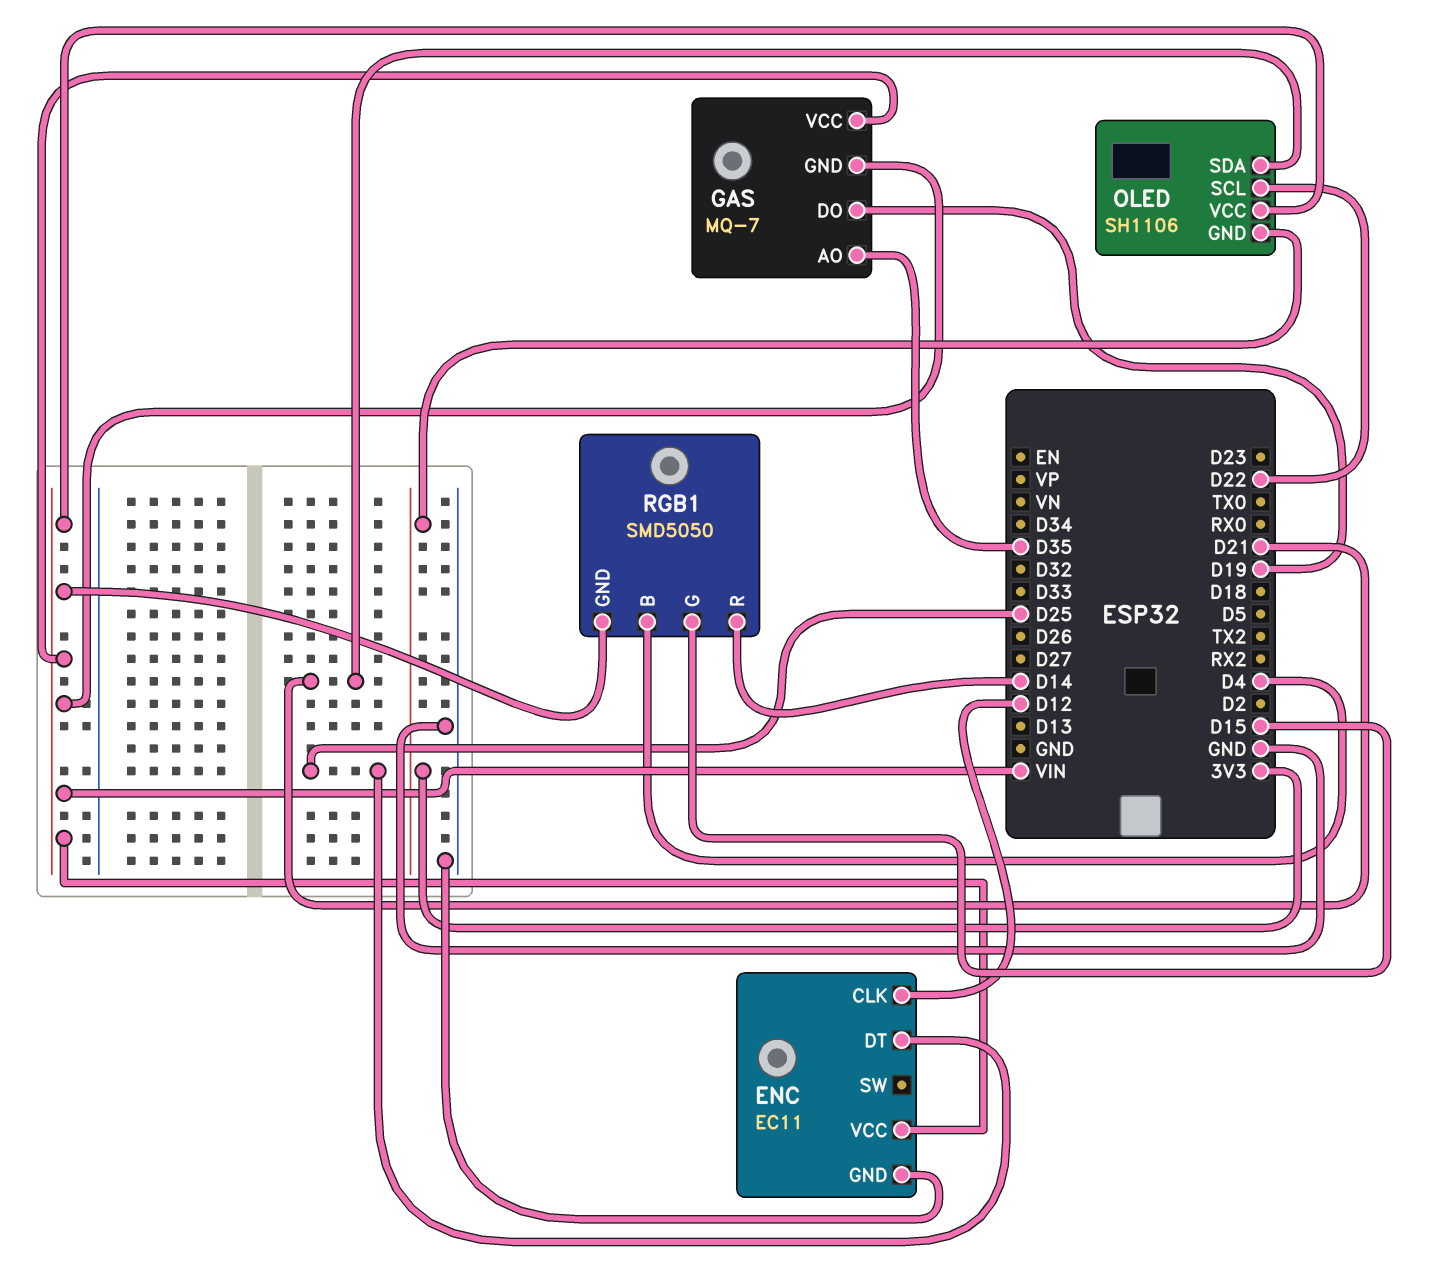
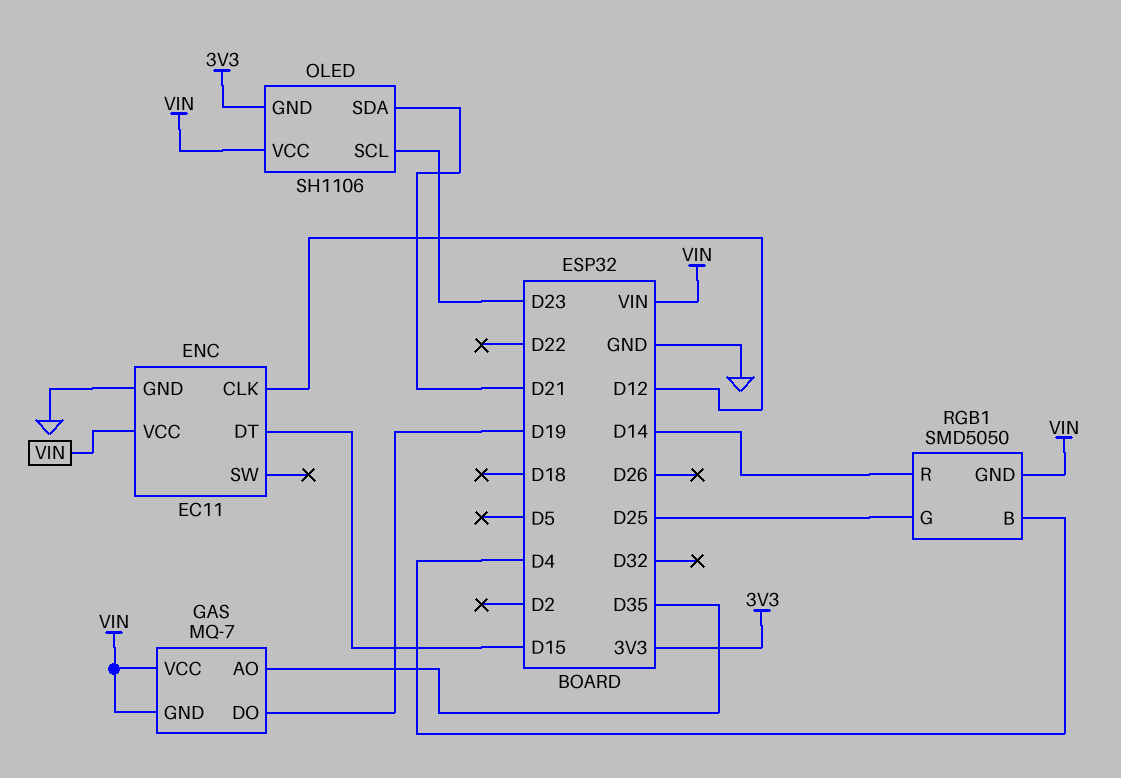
ENC pin DT: D25 -> D15
OLED pin SCL: D22 -> D23
RGB1 pin G: D15 -> D25

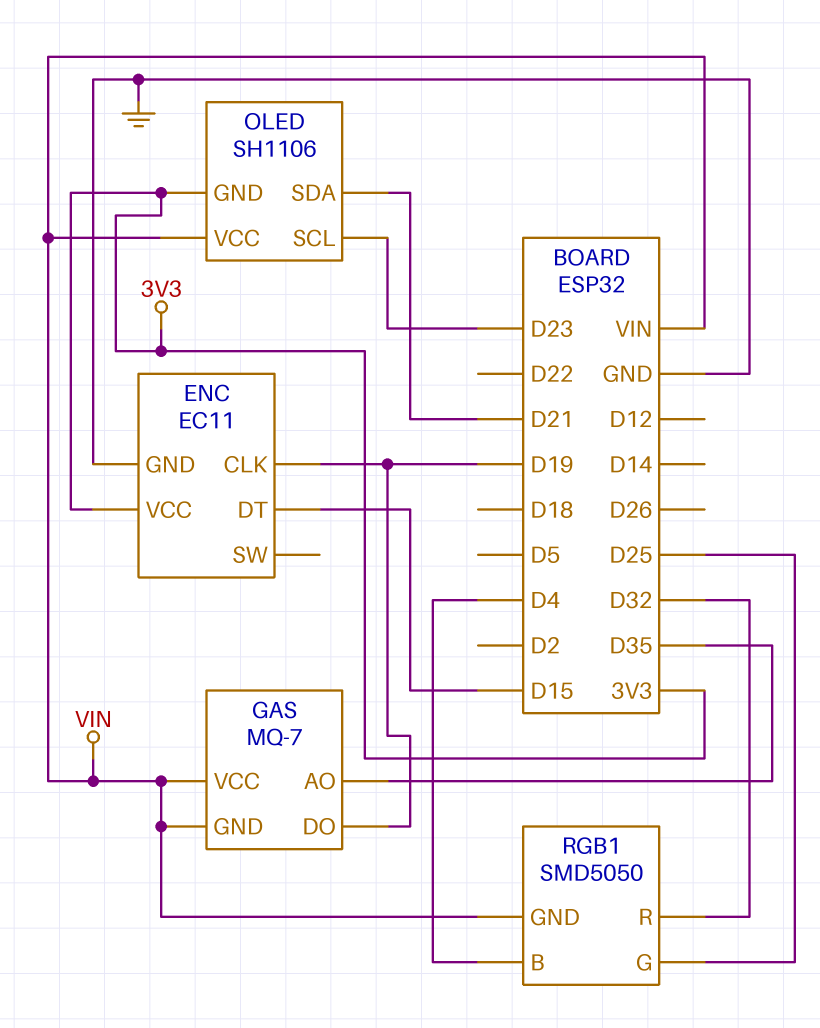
ENC pin CLK: D12 -> D19
ENC pin VCC: VIN -> 3V3
RGB1 pin R: D14 -> D32

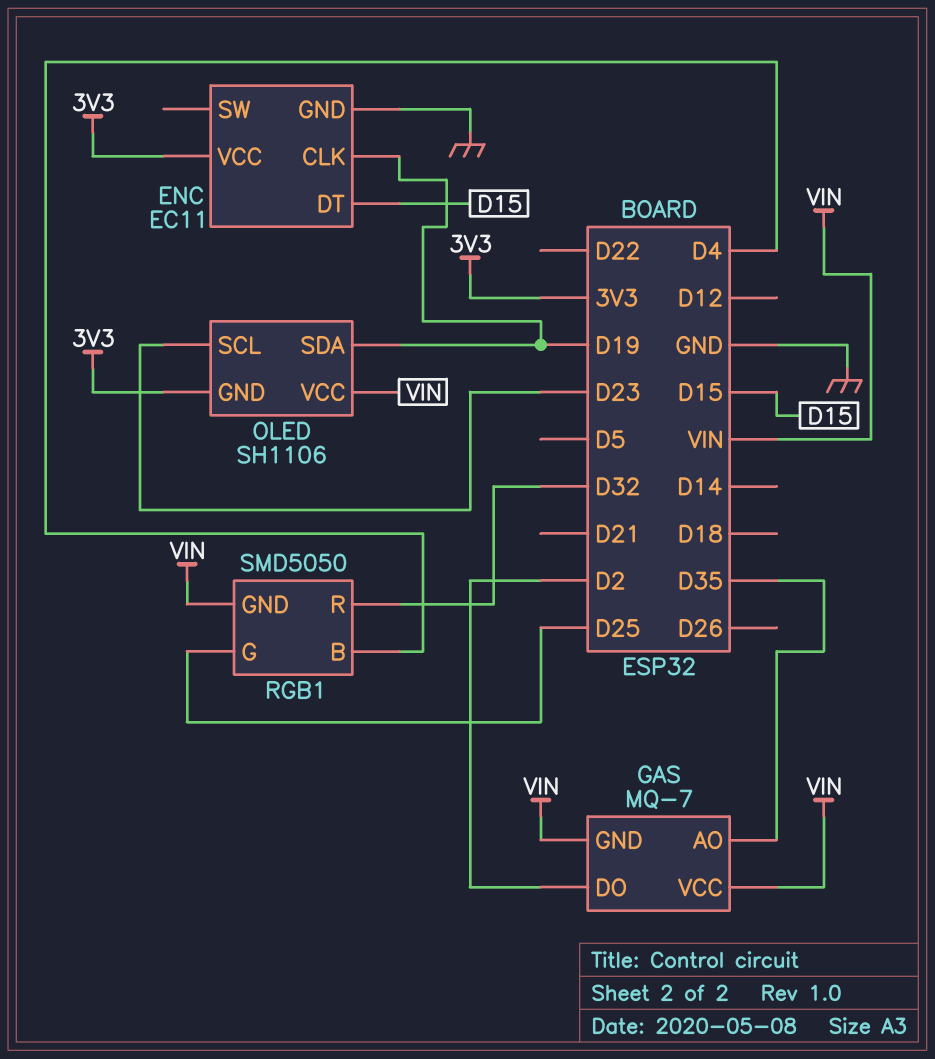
GAS pin DO: D19 -> D2
OLED pin SDA: D21 -> D19

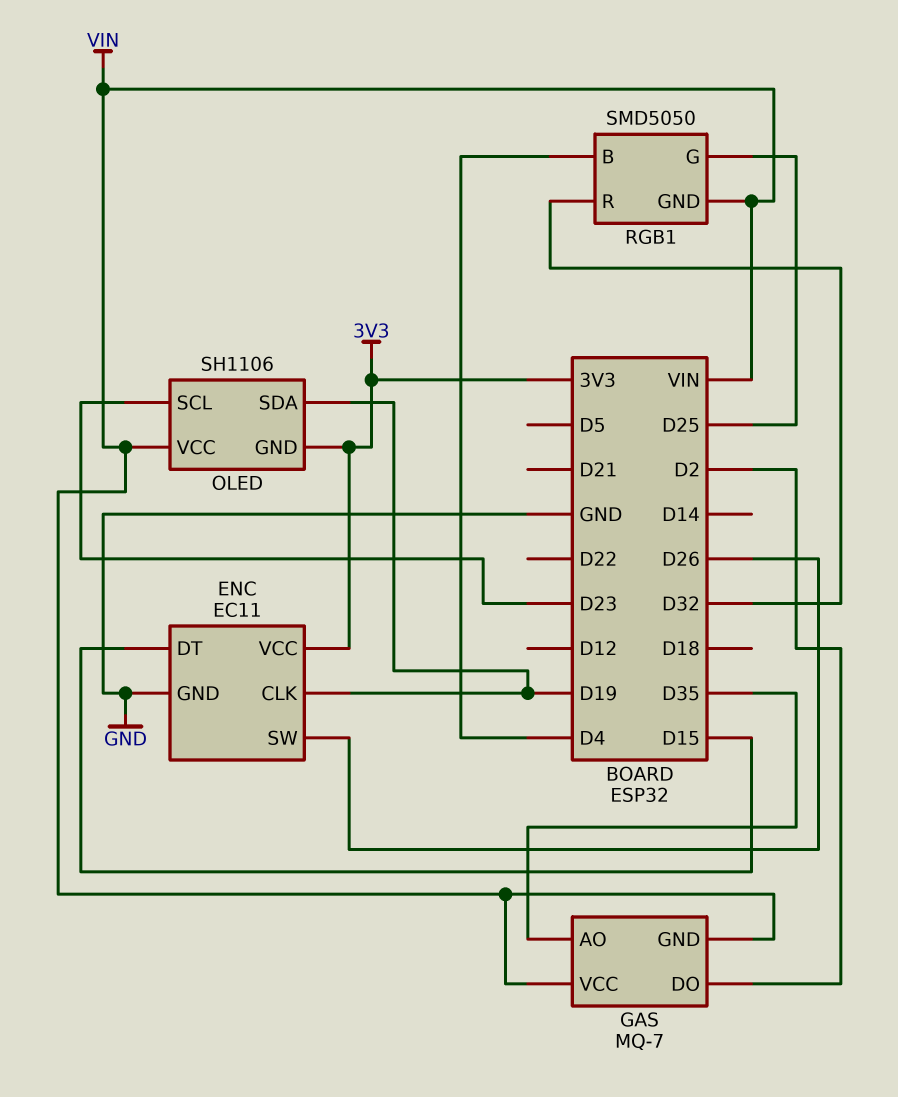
ENC pin SW: none -> D26

